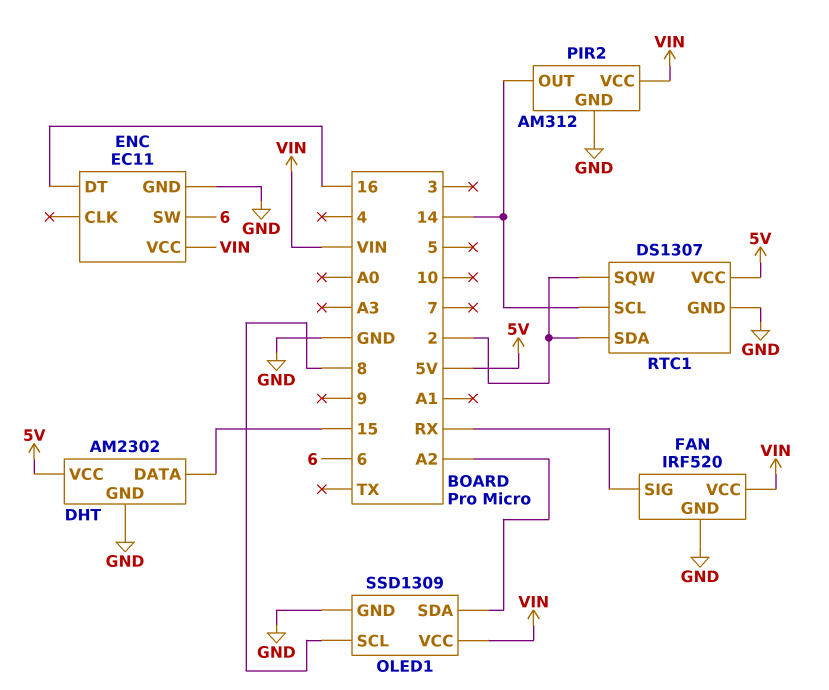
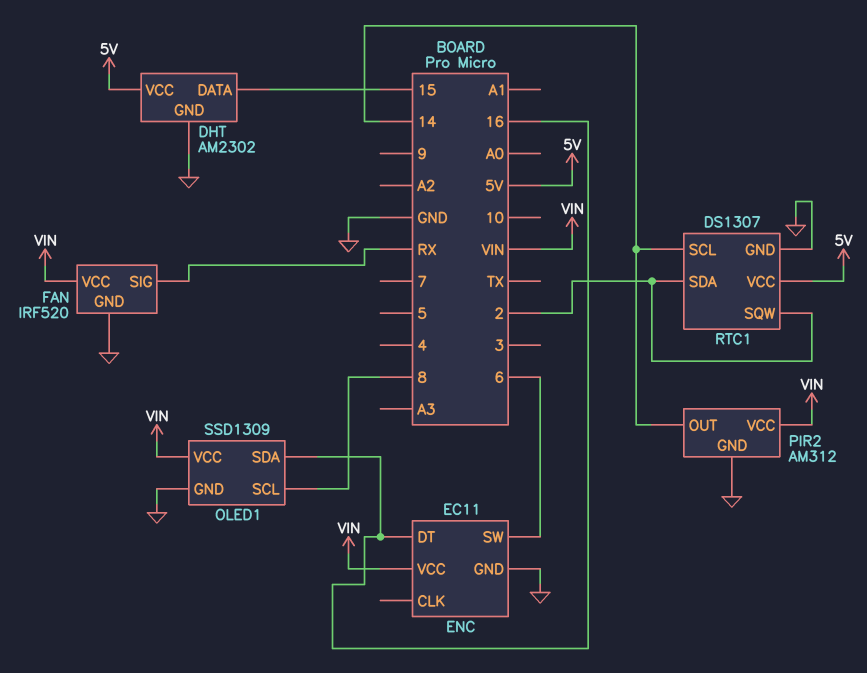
OLED1 pin SDA: A2 -> 16

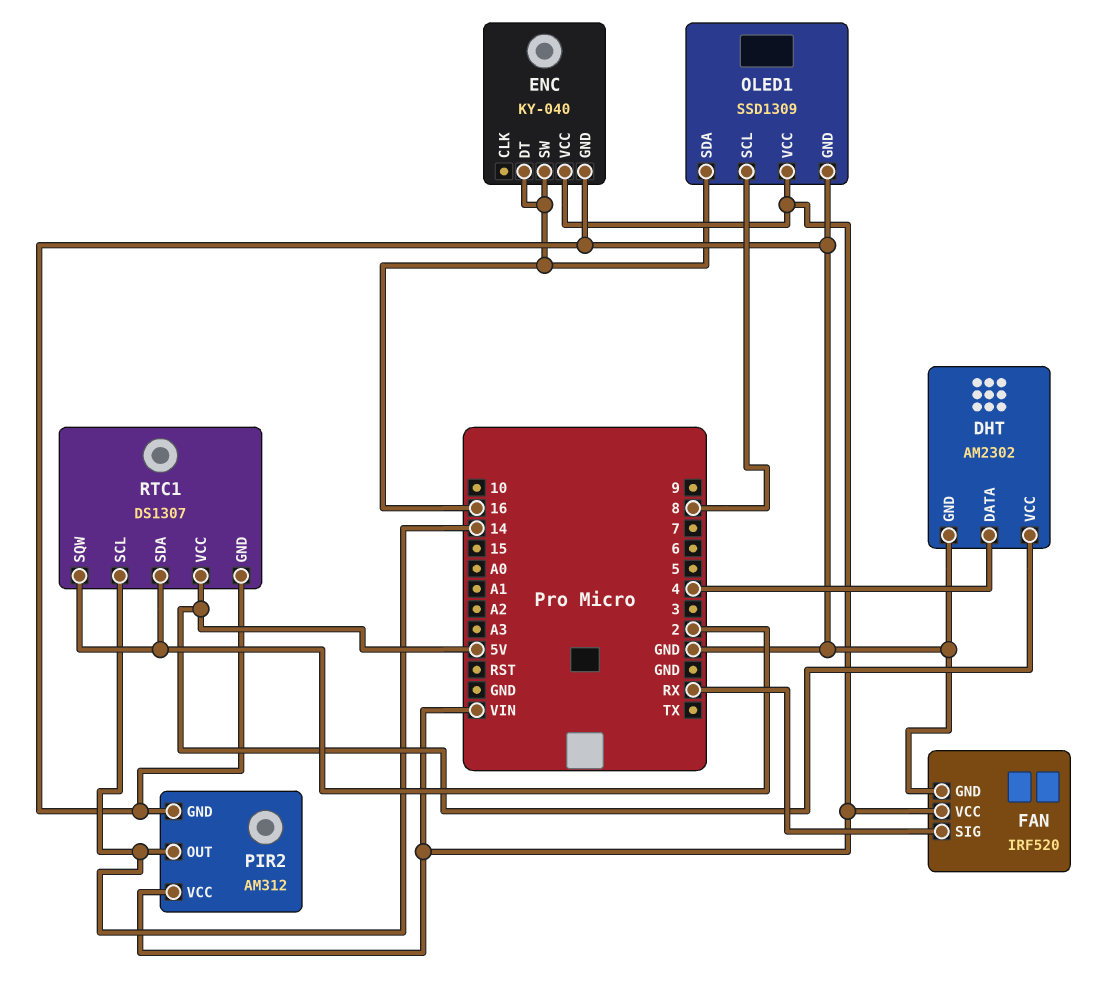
DHT pin DATA: 15 -> 4
ENC: EC11 -> KY-040
ENC pin SW: 6 -> 16

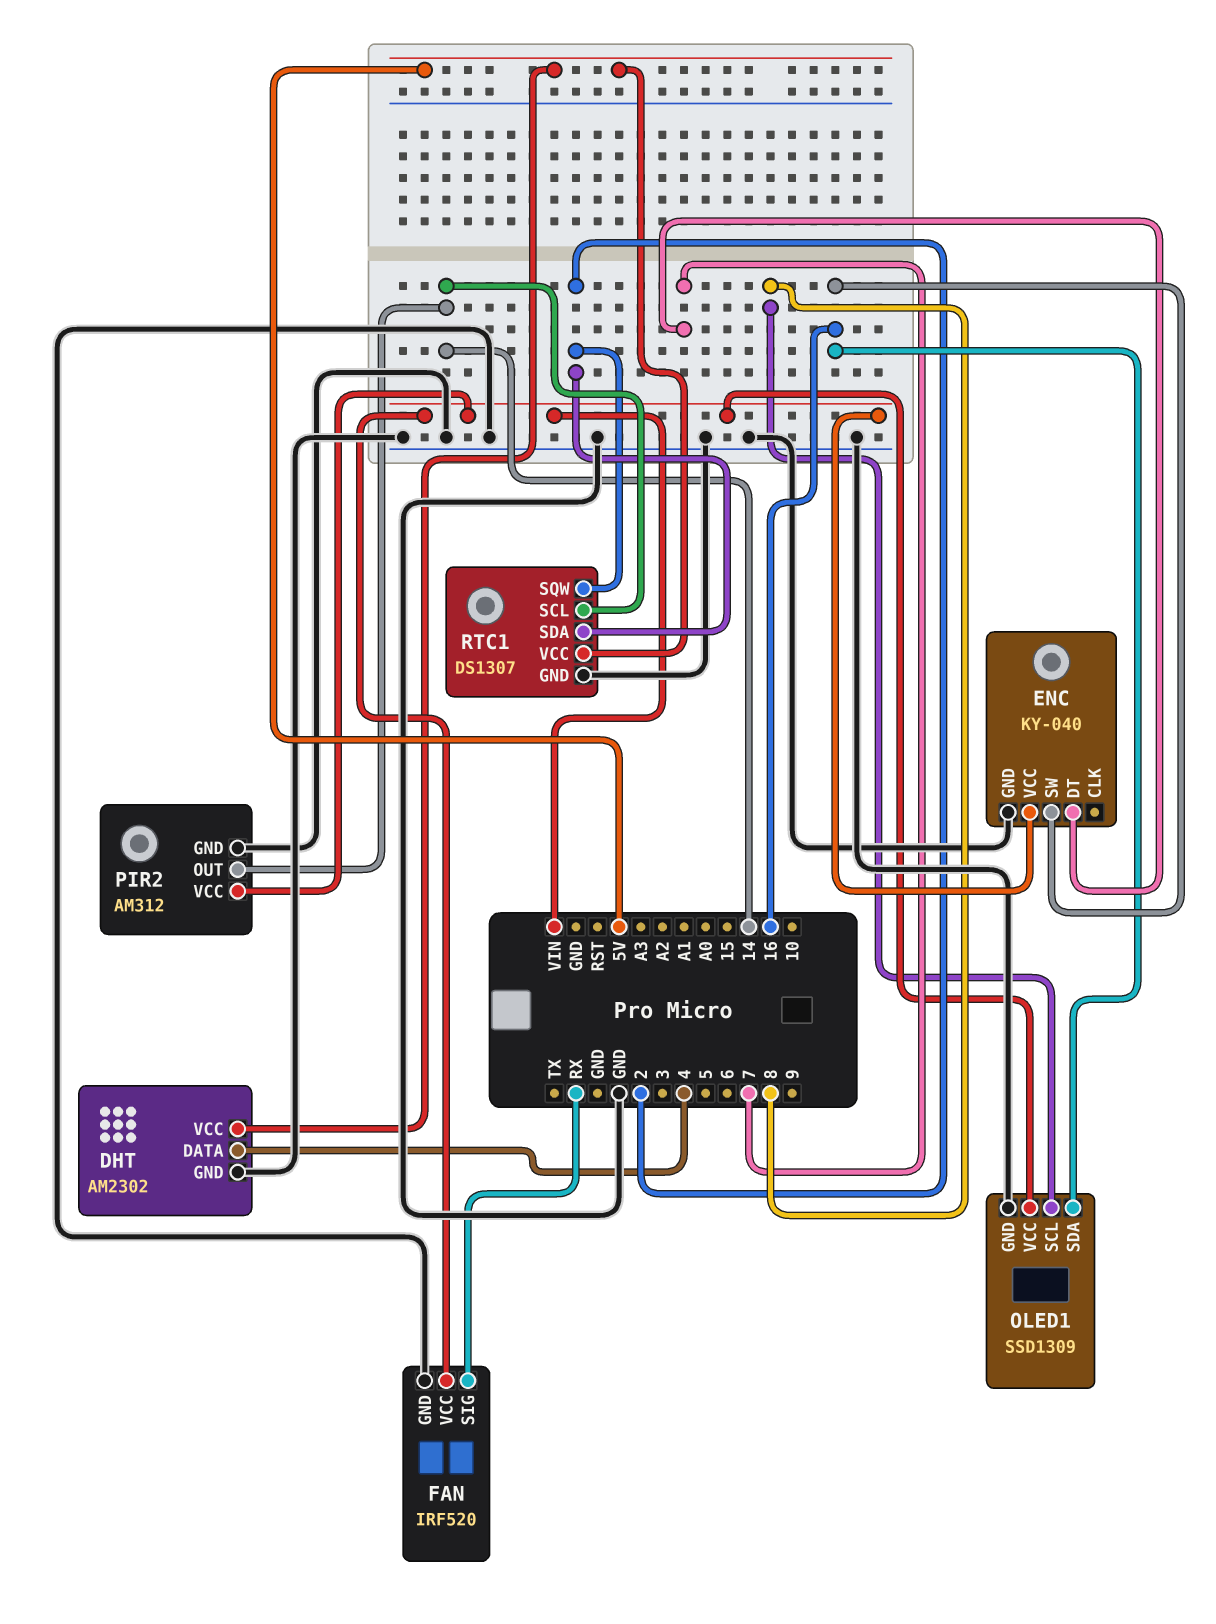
ENC pin DT: 16 -> 7

